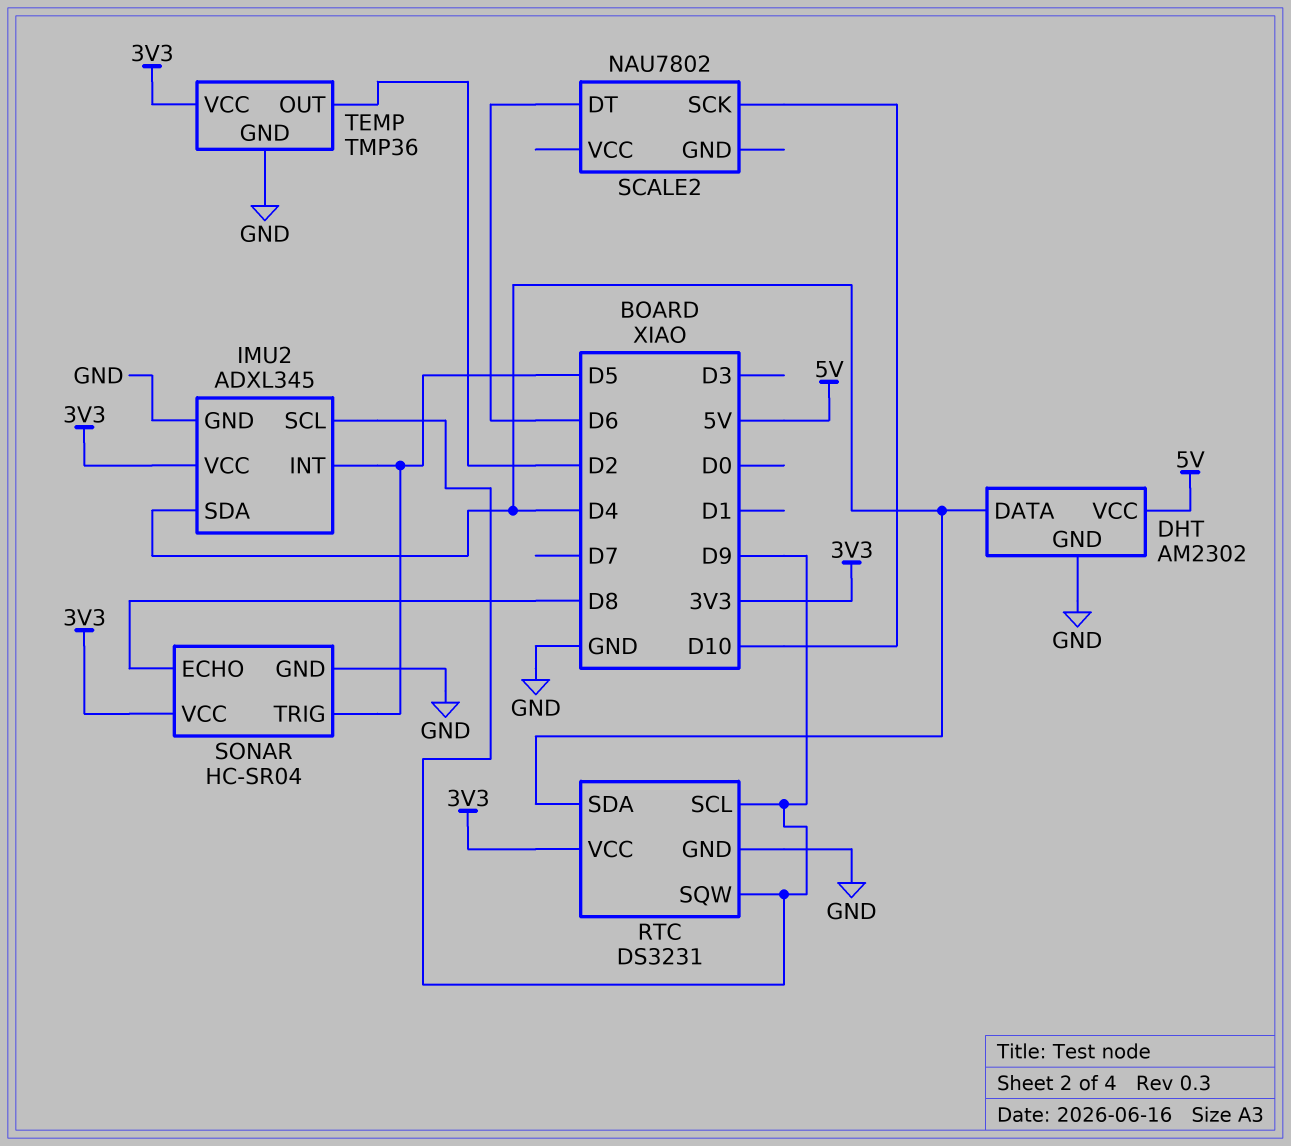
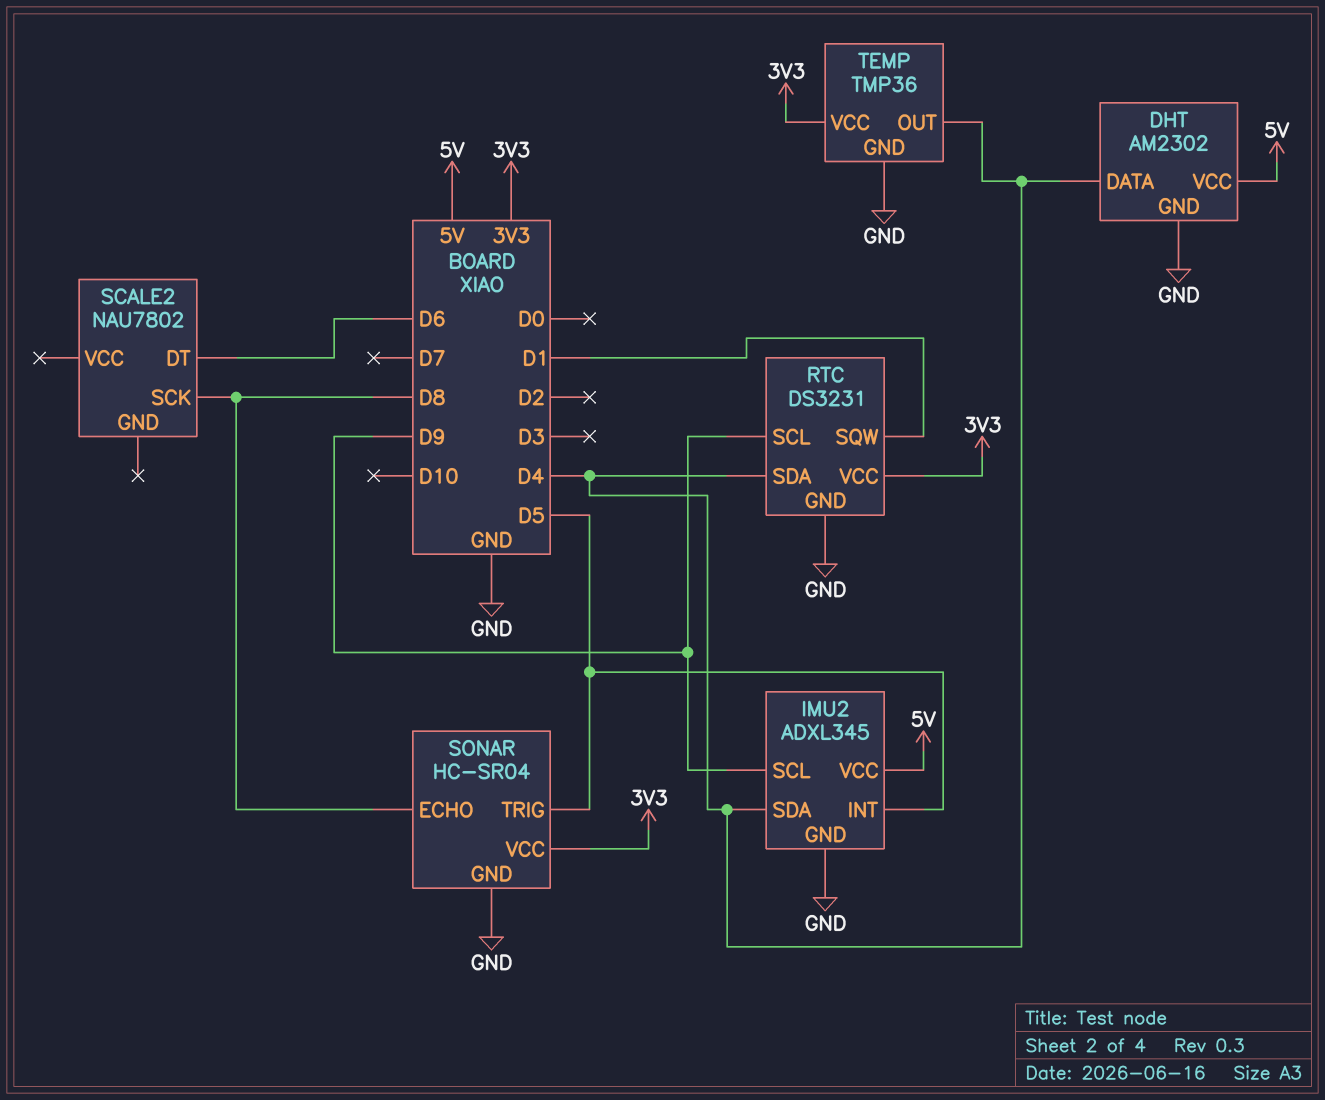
IMU2 pin VCC: 3V3 -> 5V
RTC pin SQW: D9 -> D1
SCALE2 pin SCK: D10 -> D8
TEMP pin OUT: D2 -> D4

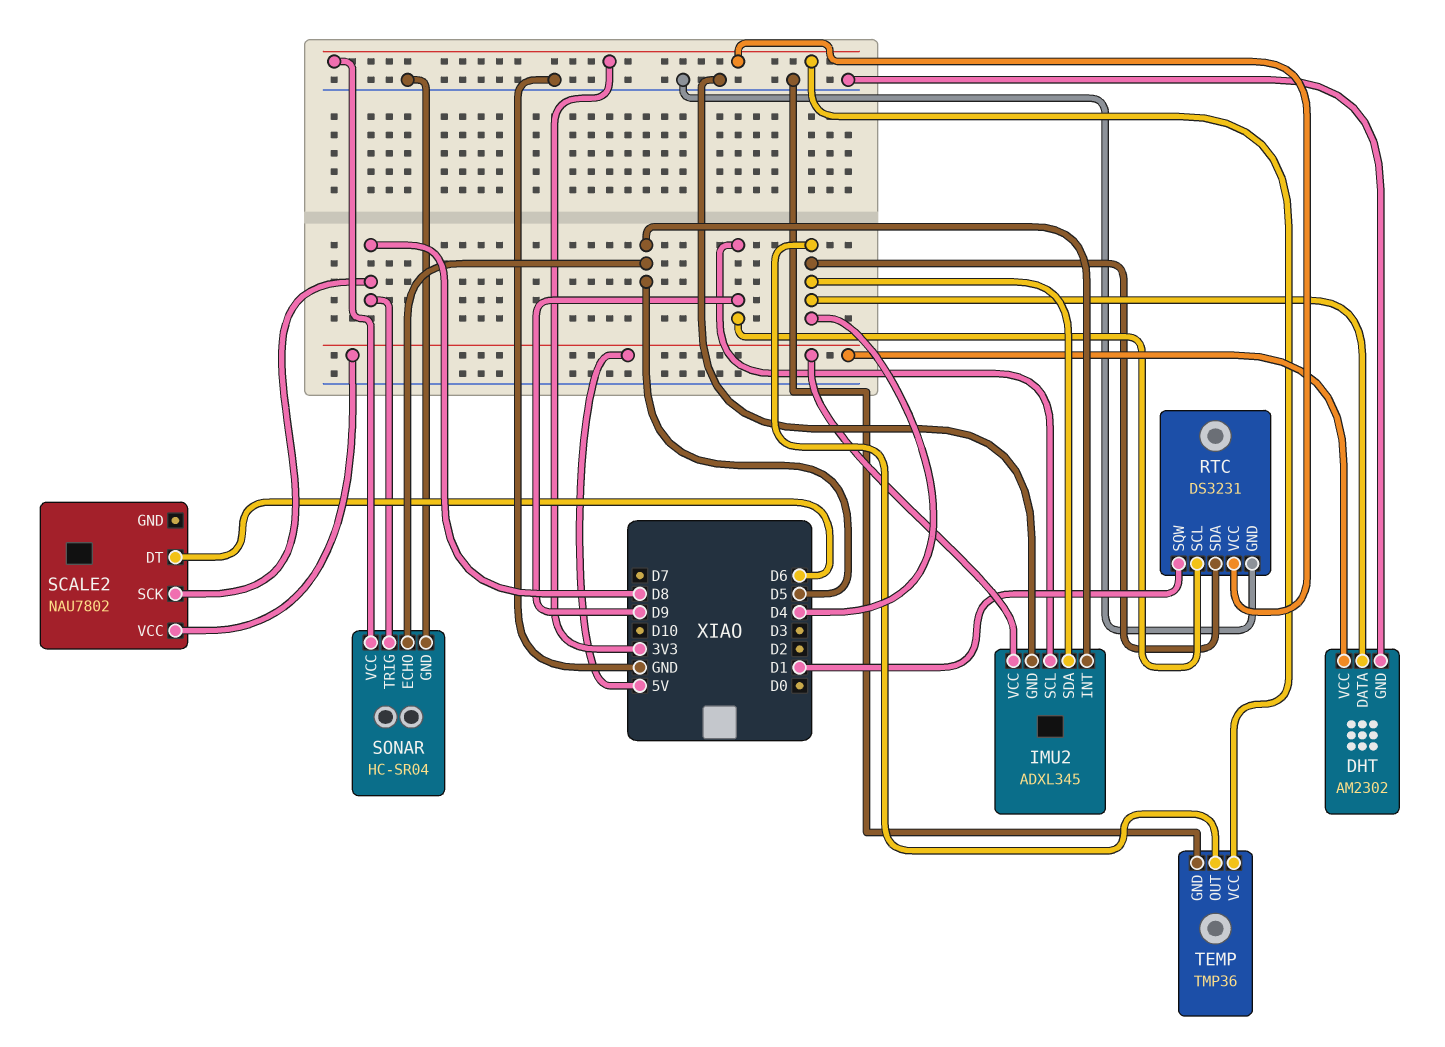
SCALE2 pin VCC: none -> 5V
SONAR pin ECHO: D8 -> D5
SONAR pin TRIG: D5 -> D8

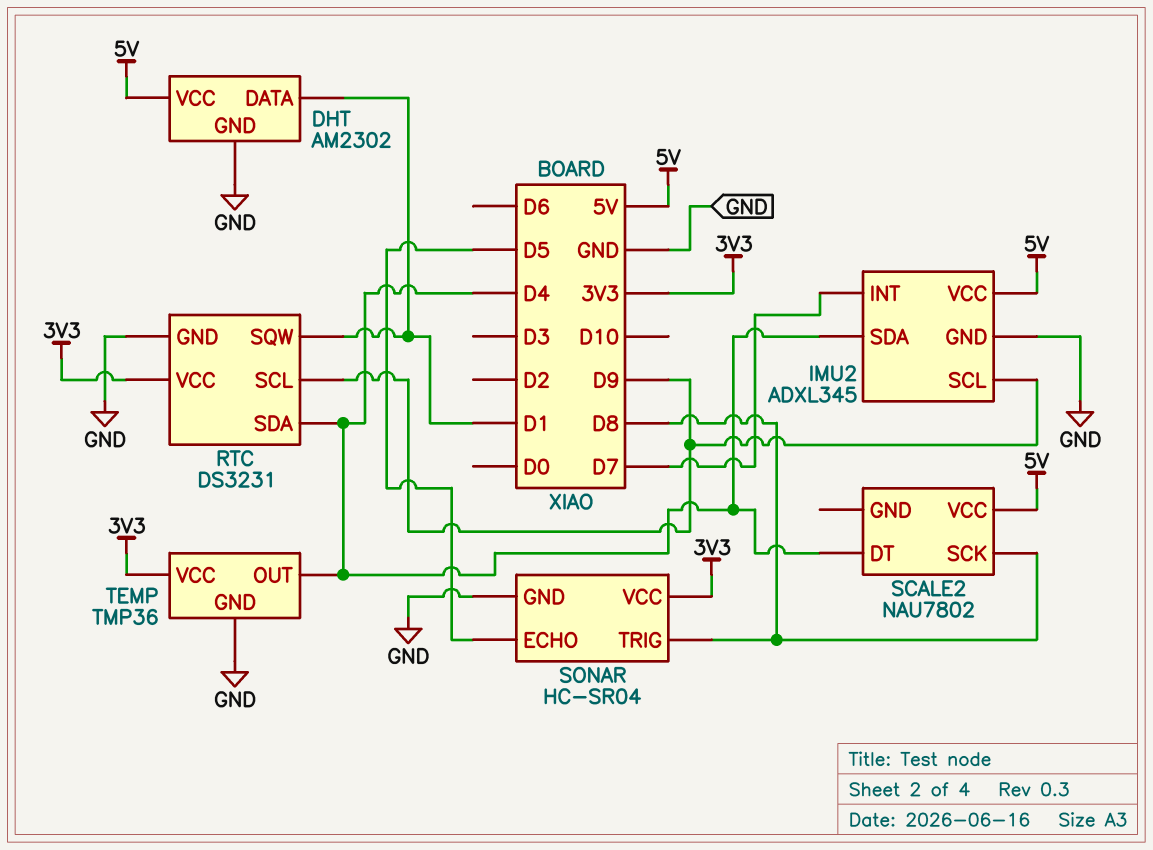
DHT pin DATA: D4 -> D1
IMU2 pin INT: D5 -> D7
SCALE2 pin DT: D6 -> D4

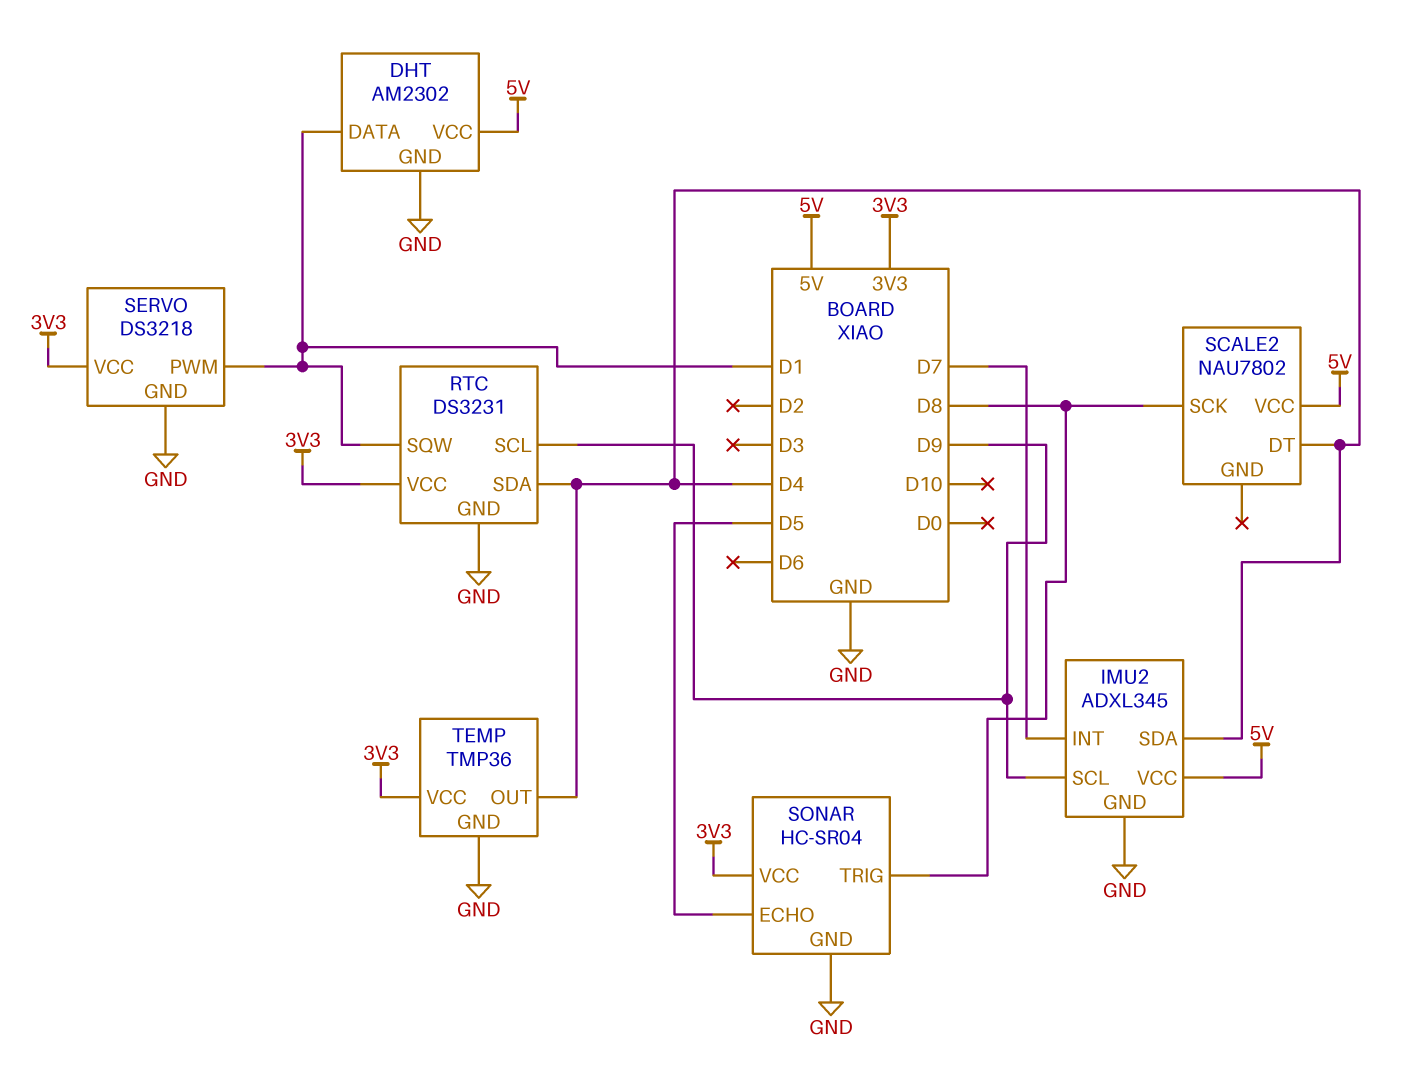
SERVO: none -> DS3218
SERVO pin GND: none -> GND
SERVO pin PWM: none -> D1
SERVO pin VCC: none -> 3V3

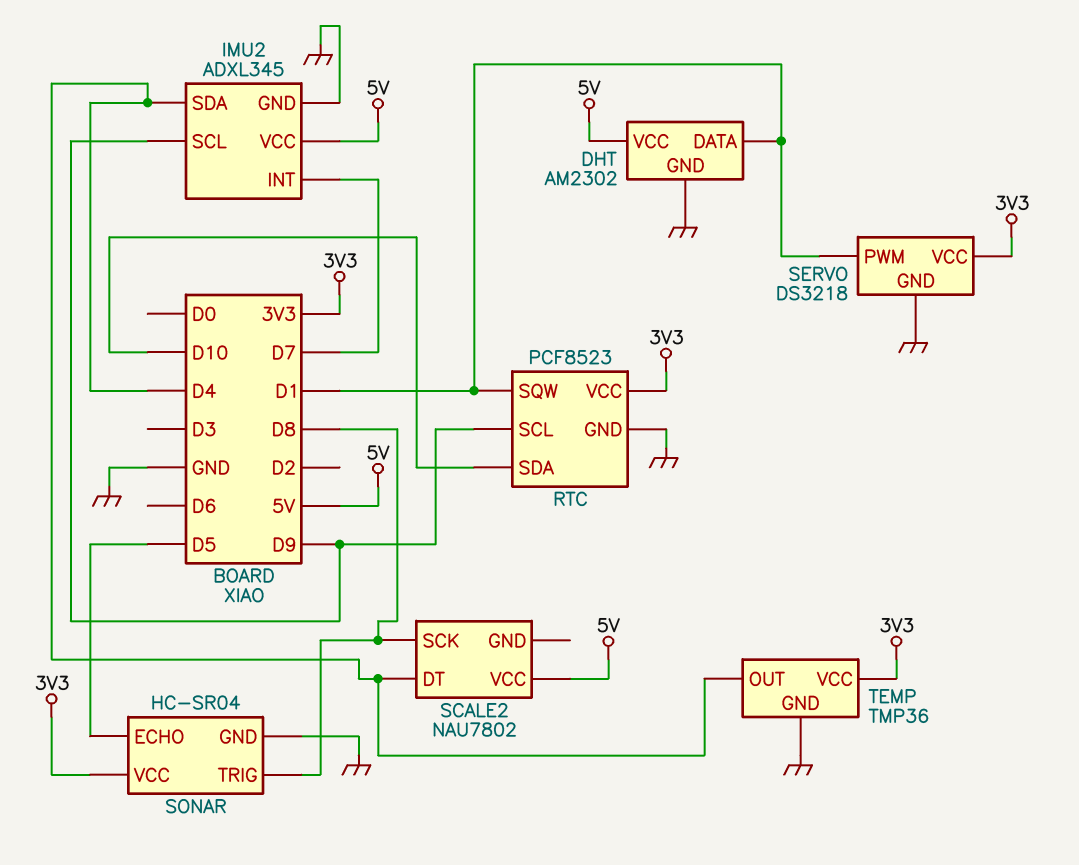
RTC: DS3231 -> PCF8523
RTC pin SDA: D4 -> D10

